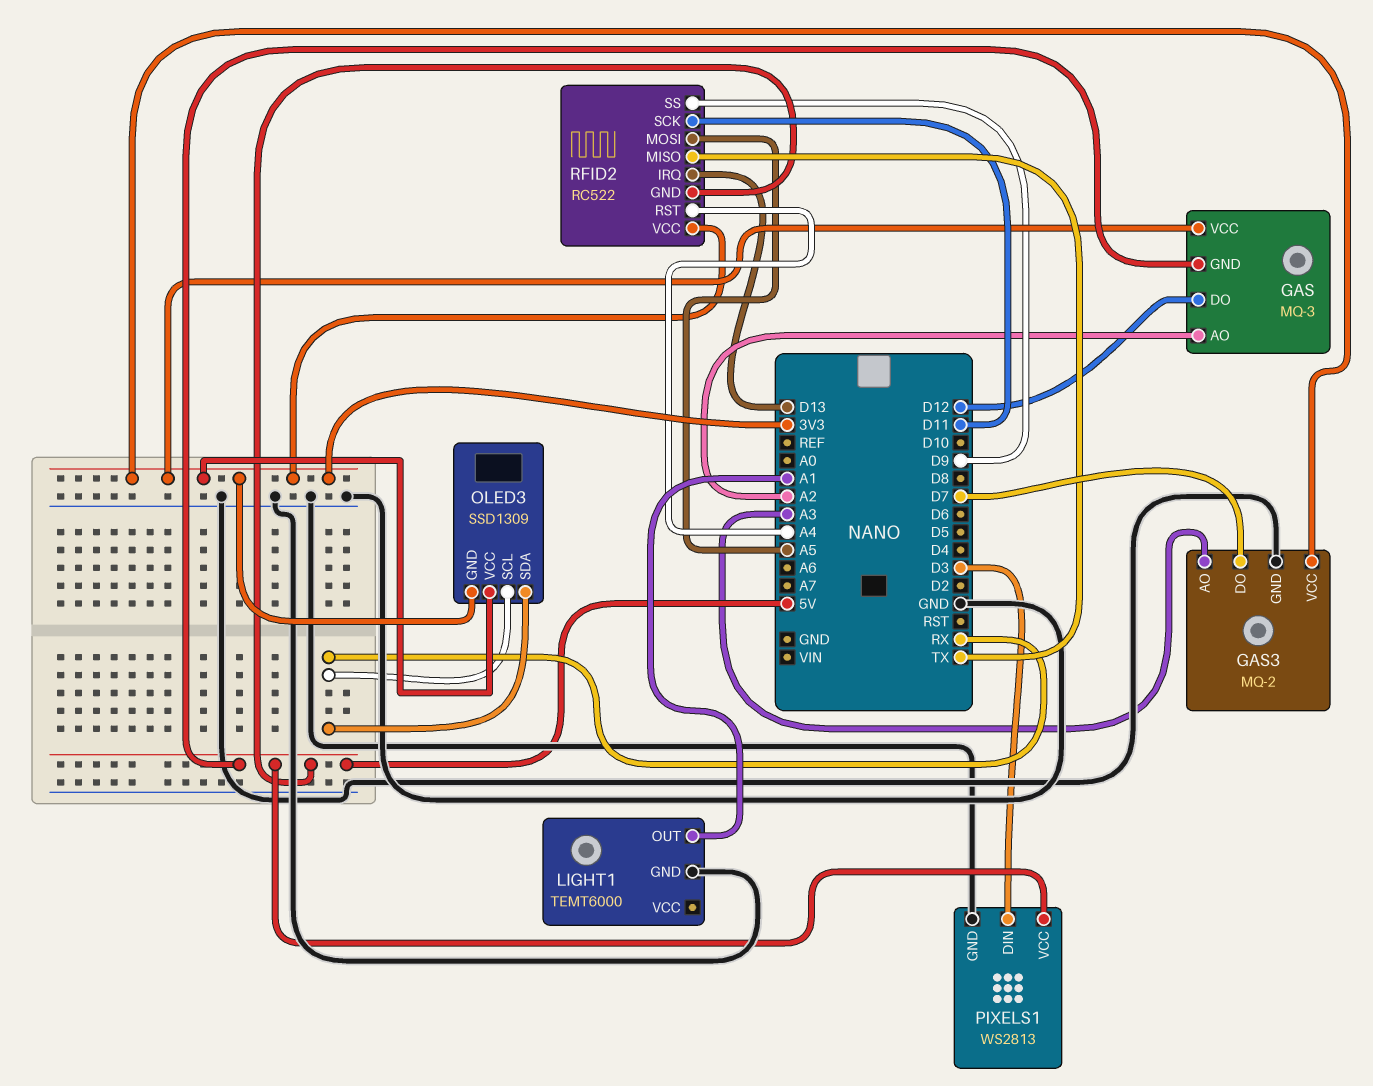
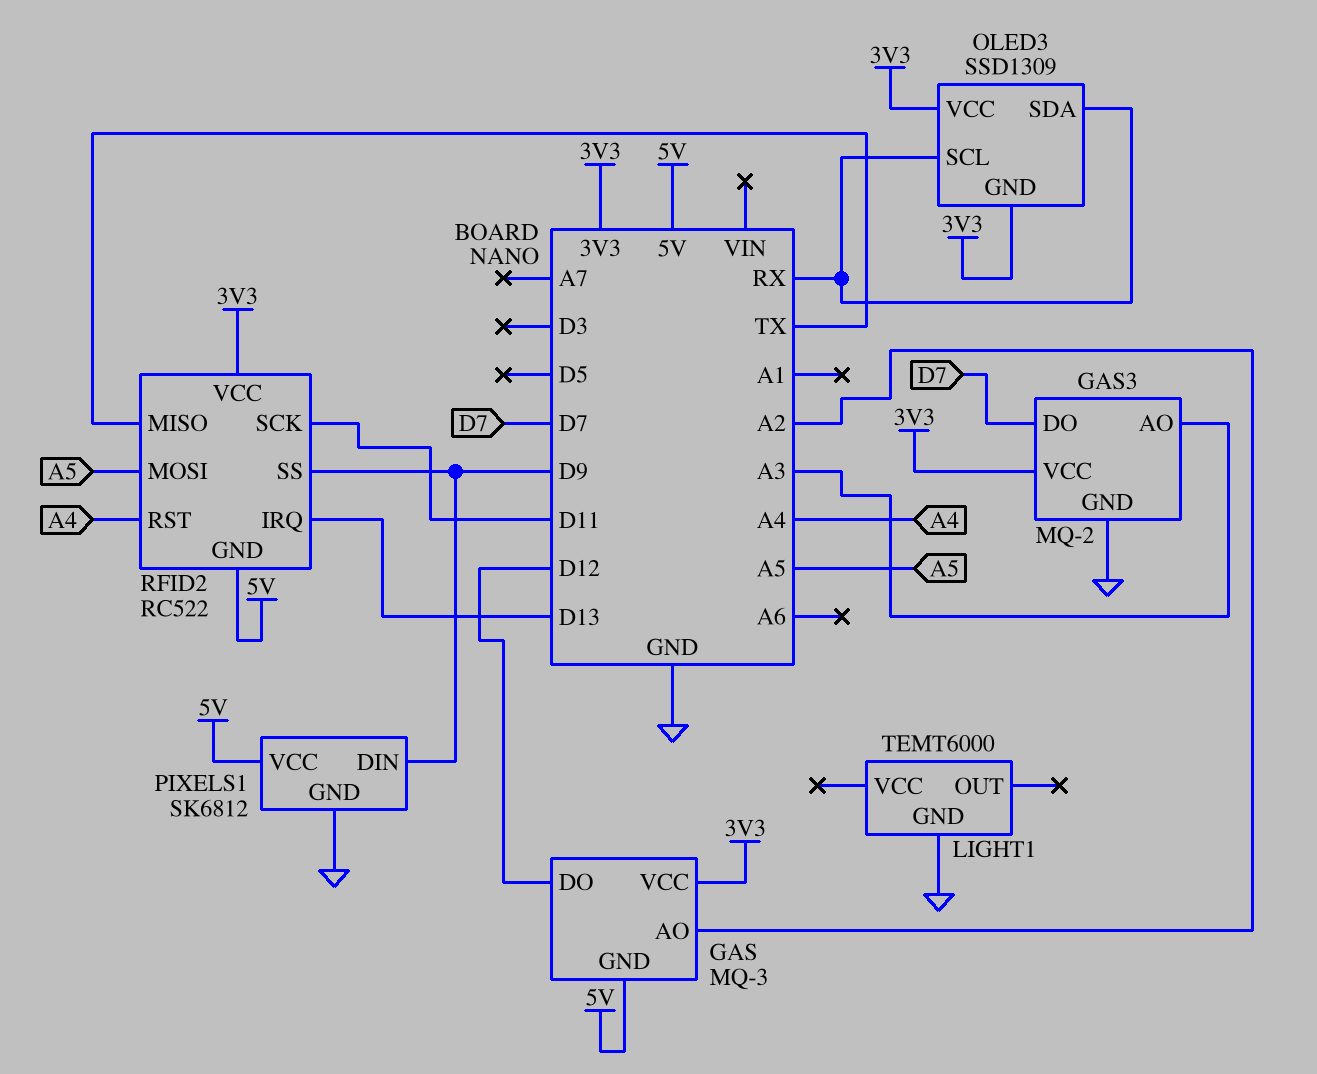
LIGHT1 pin OUT: A1 -> none
PIXELS1: WS2813 -> SK6812
PIXELS1 pin DIN: D3 -> D9

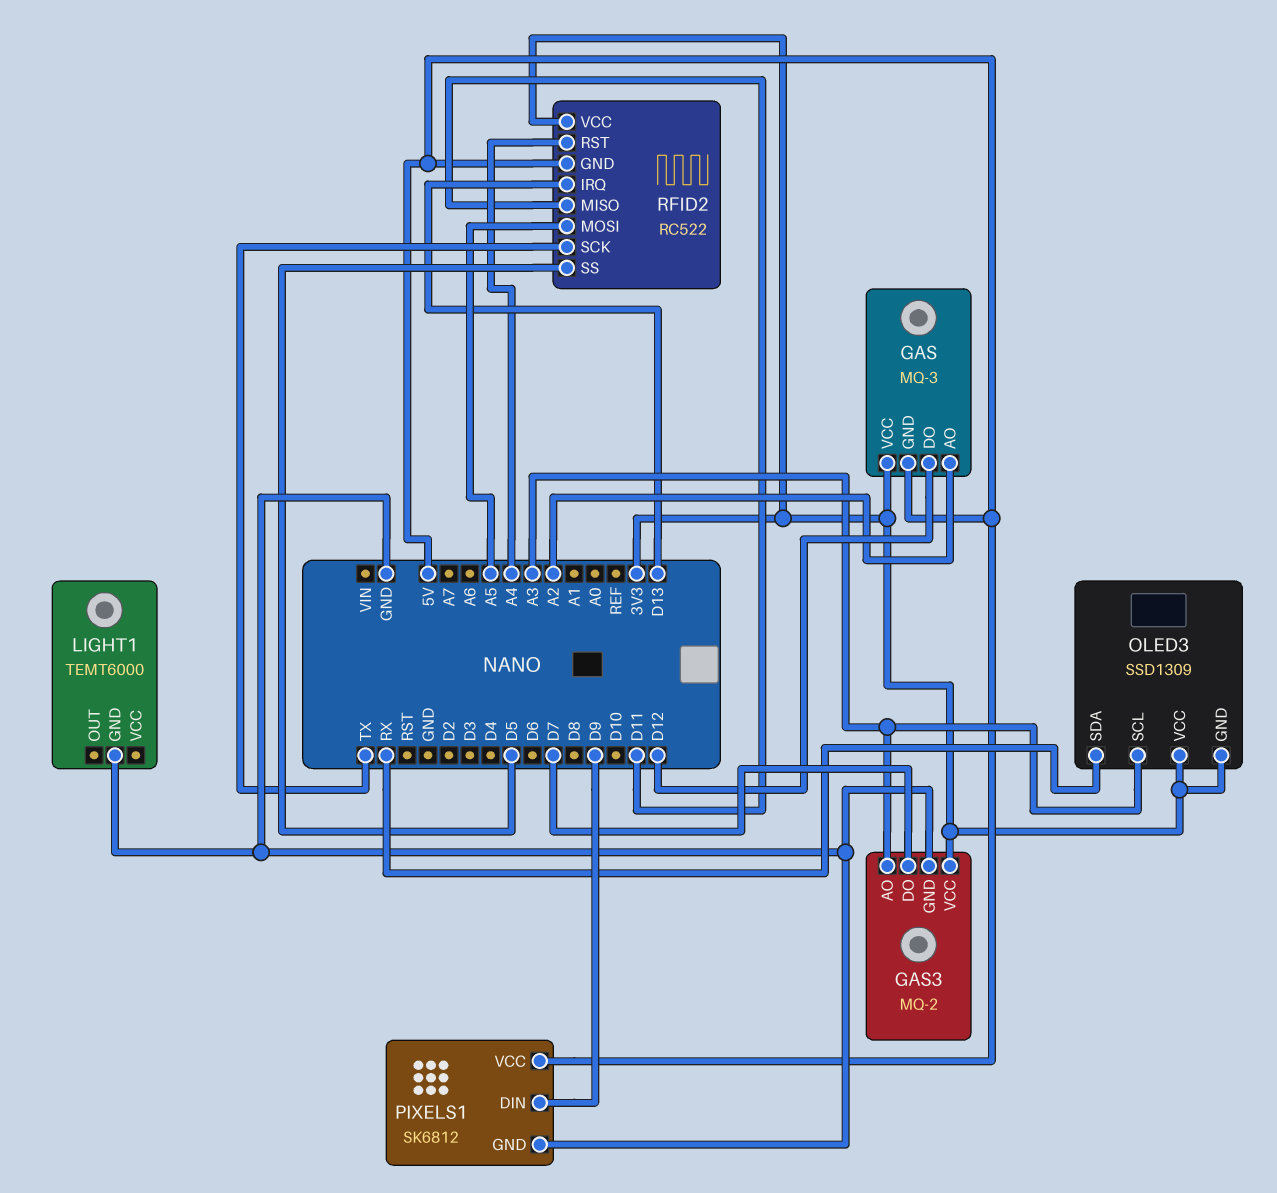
OLED3 pin SCL: RX -> A3
RFID2 pin MISO: TX -> D11
RFID2 pin SCK: D11 -> TX
RFID2 pin SS: D9 -> D5

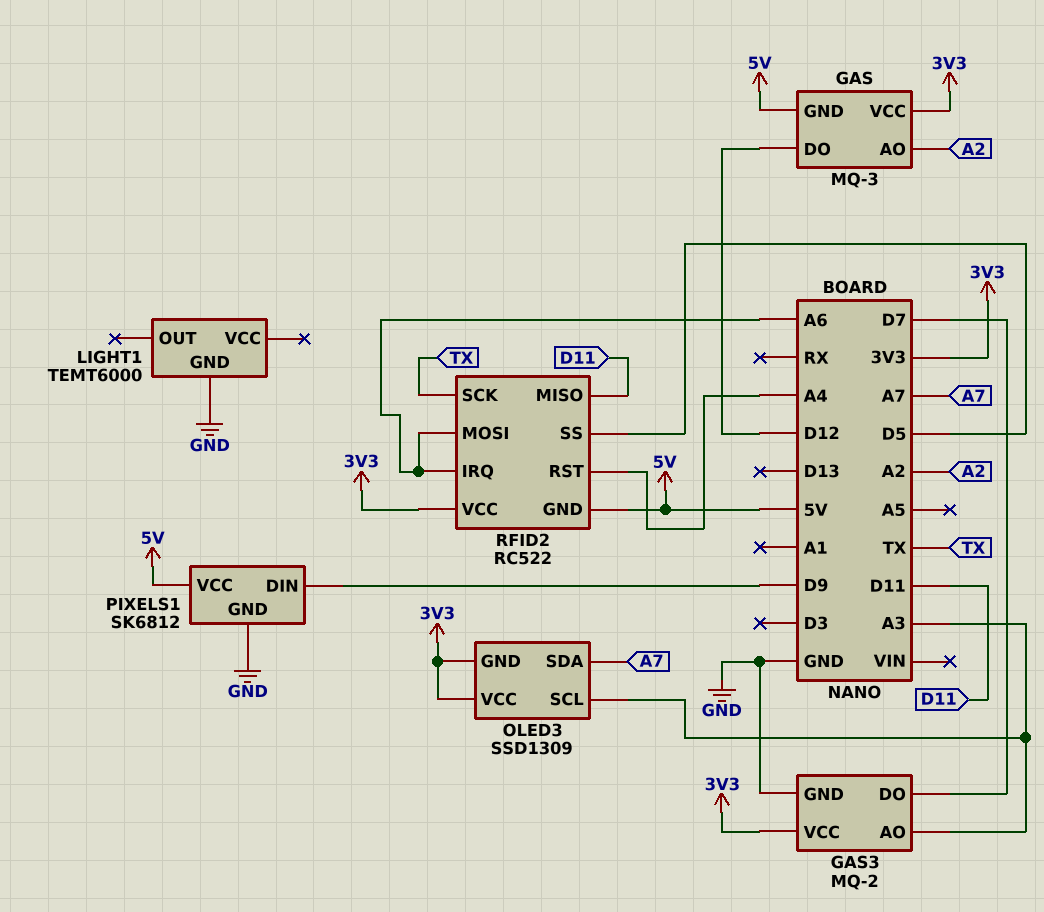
OLED3 pin SDA: RX -> A7
RFID2 pin IRQ: D13 -> A6
RFID2 pin MOSI: A5 -> A6

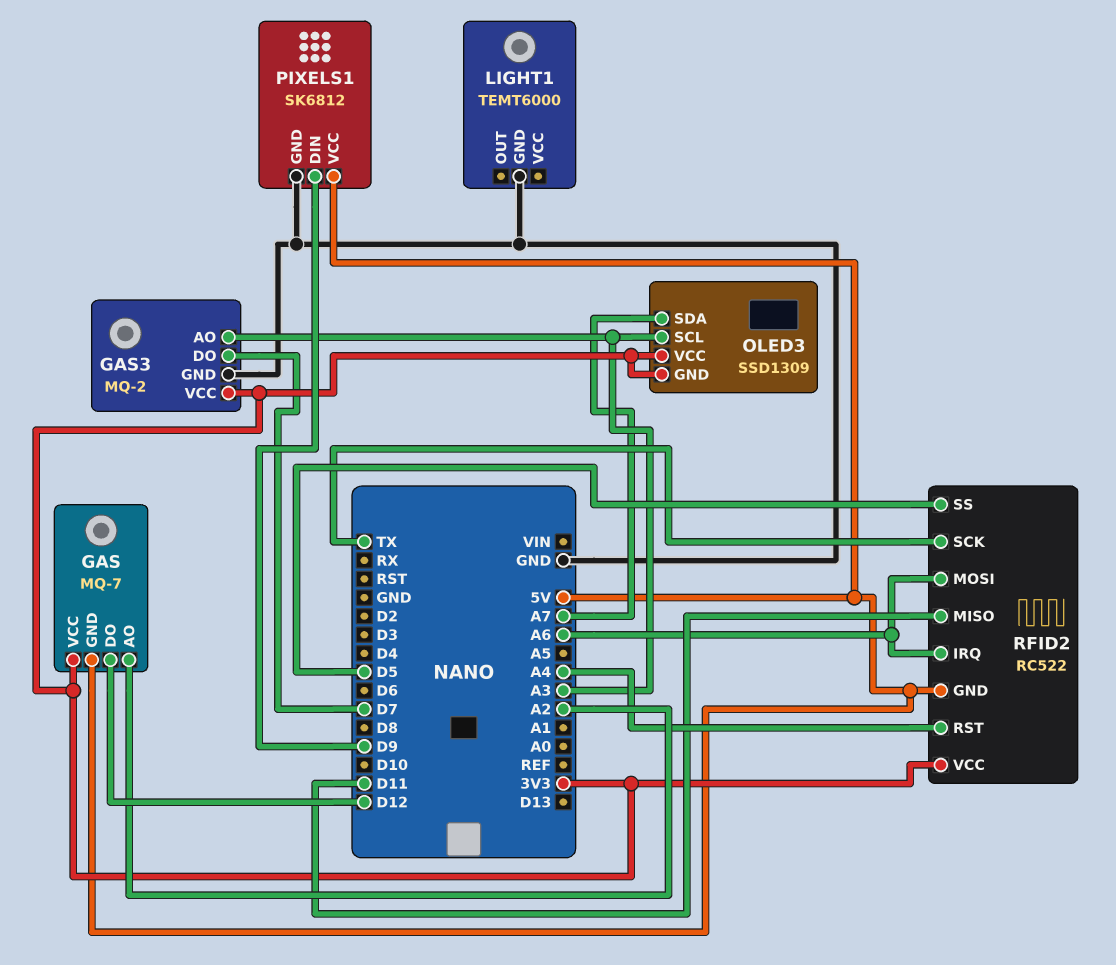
GAS: MQ-3 -> MQ-7

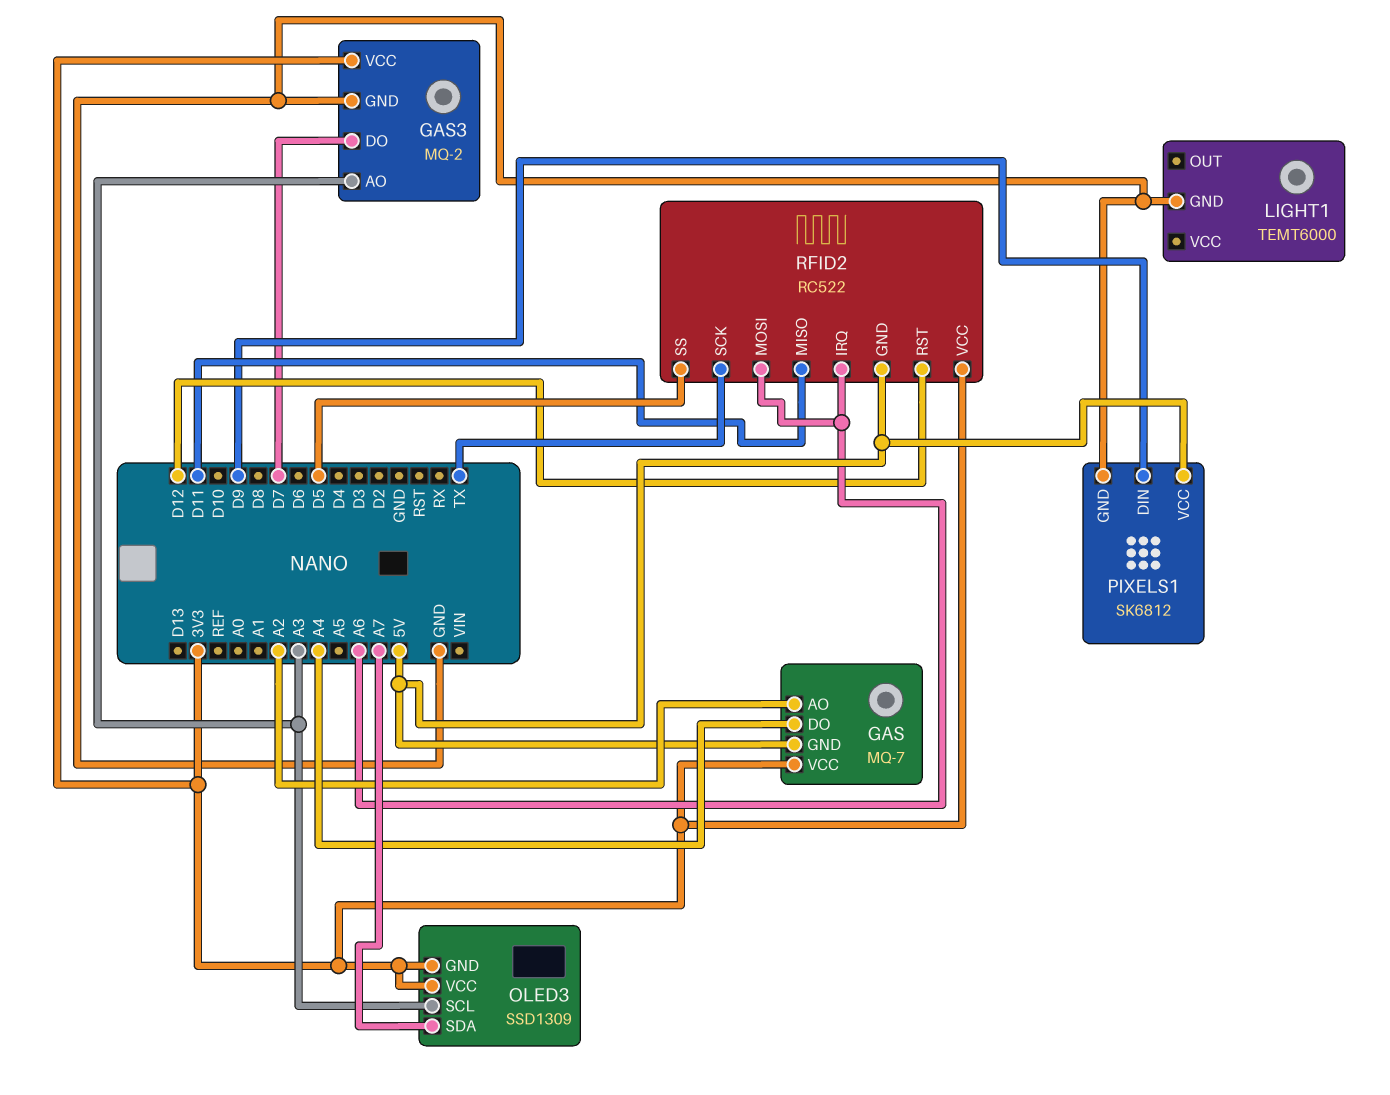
GAS pin DO: D12 -> A4
RFID2 pin RST: A4 -> D12

